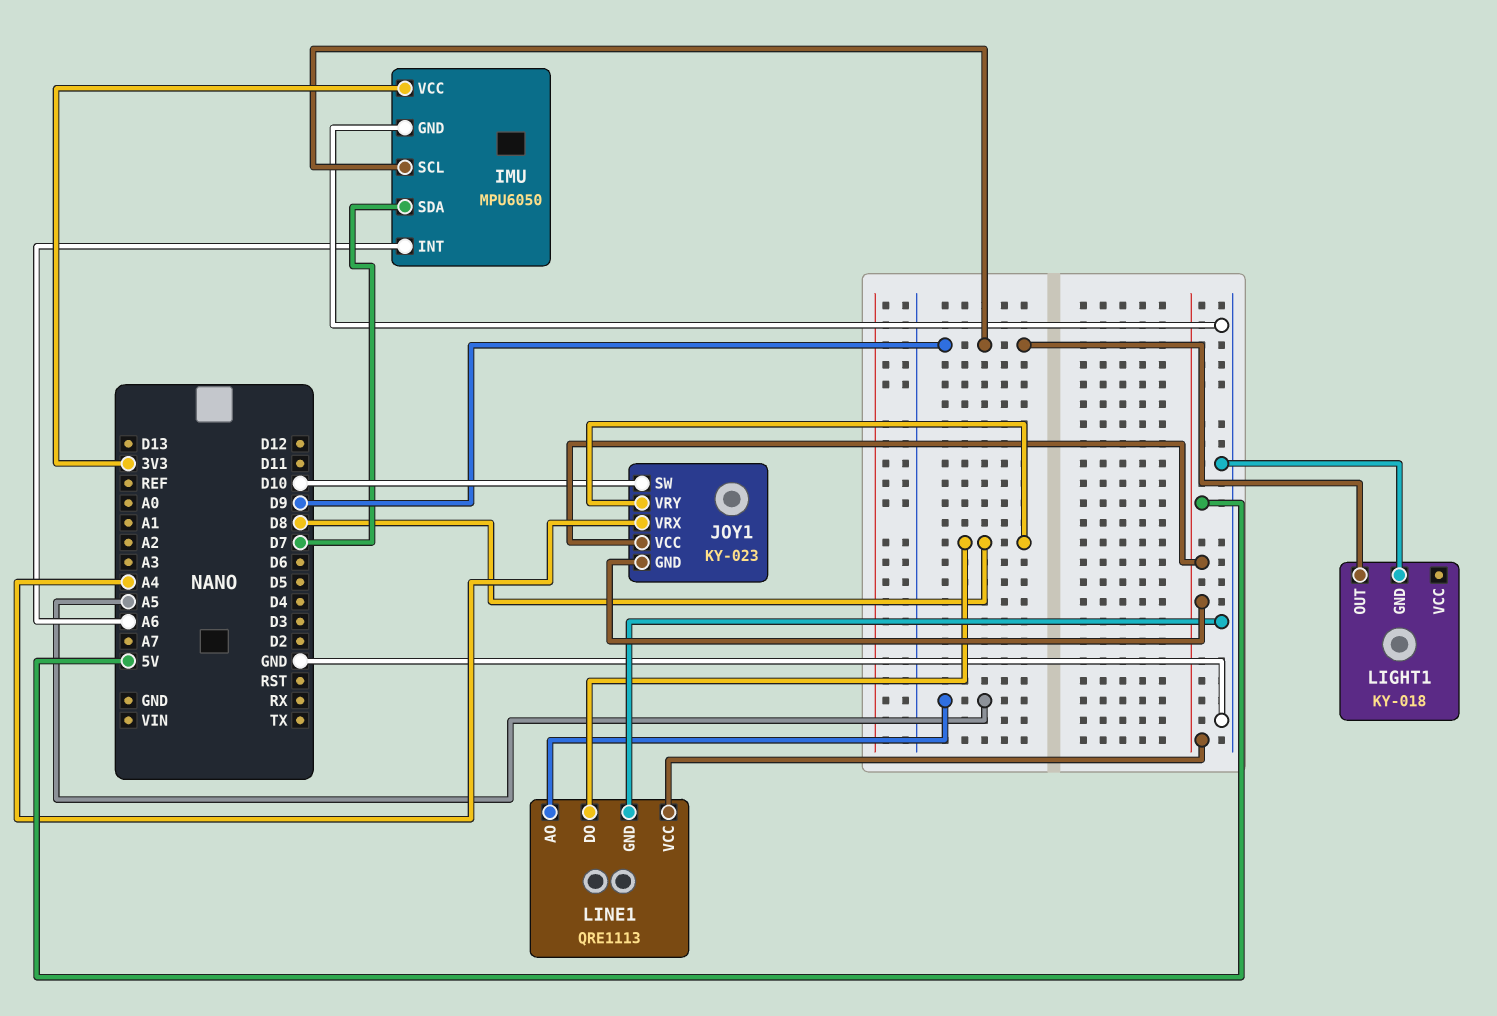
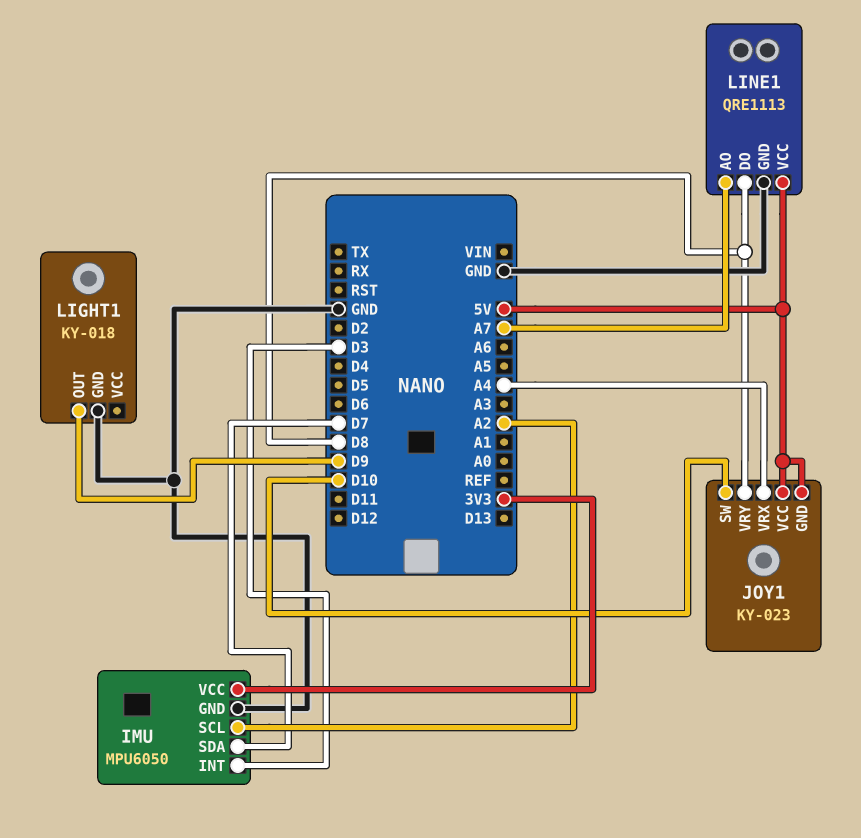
IMU pin INT: A6 -> D3
IMU pin SCL: D9 -> A2
LINE1 pin AO: A5 -> A7

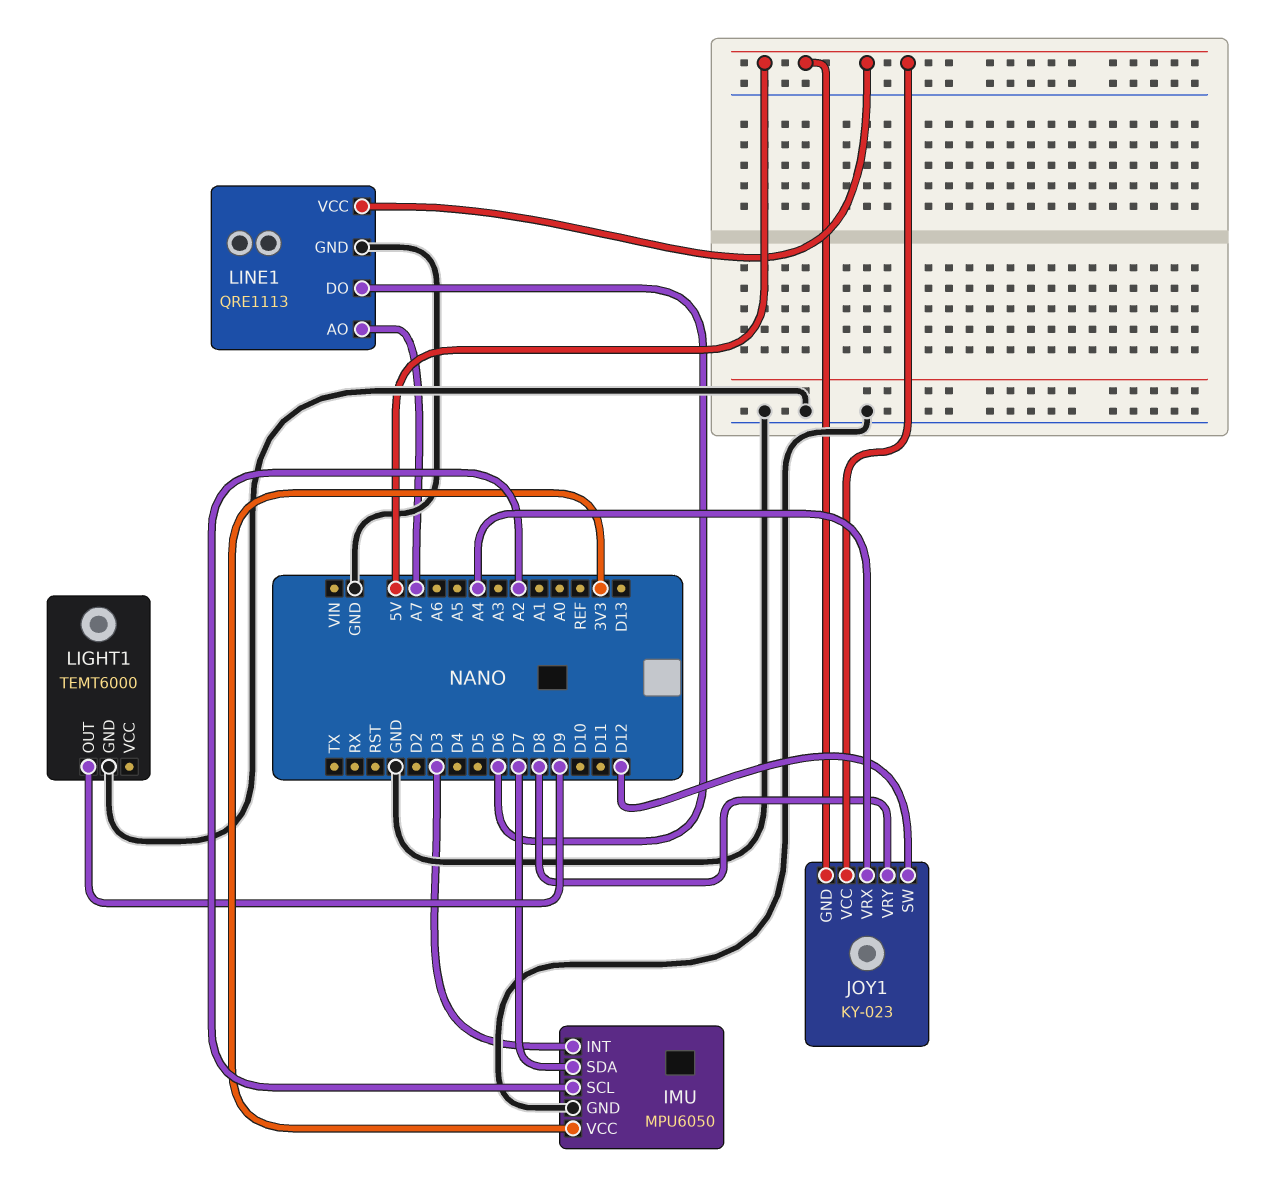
JOY1 pin SW: D10 -> D12
LIGHT1: KY-018 -> TEMT6000
LINE1 pin DO: D8 -> D6

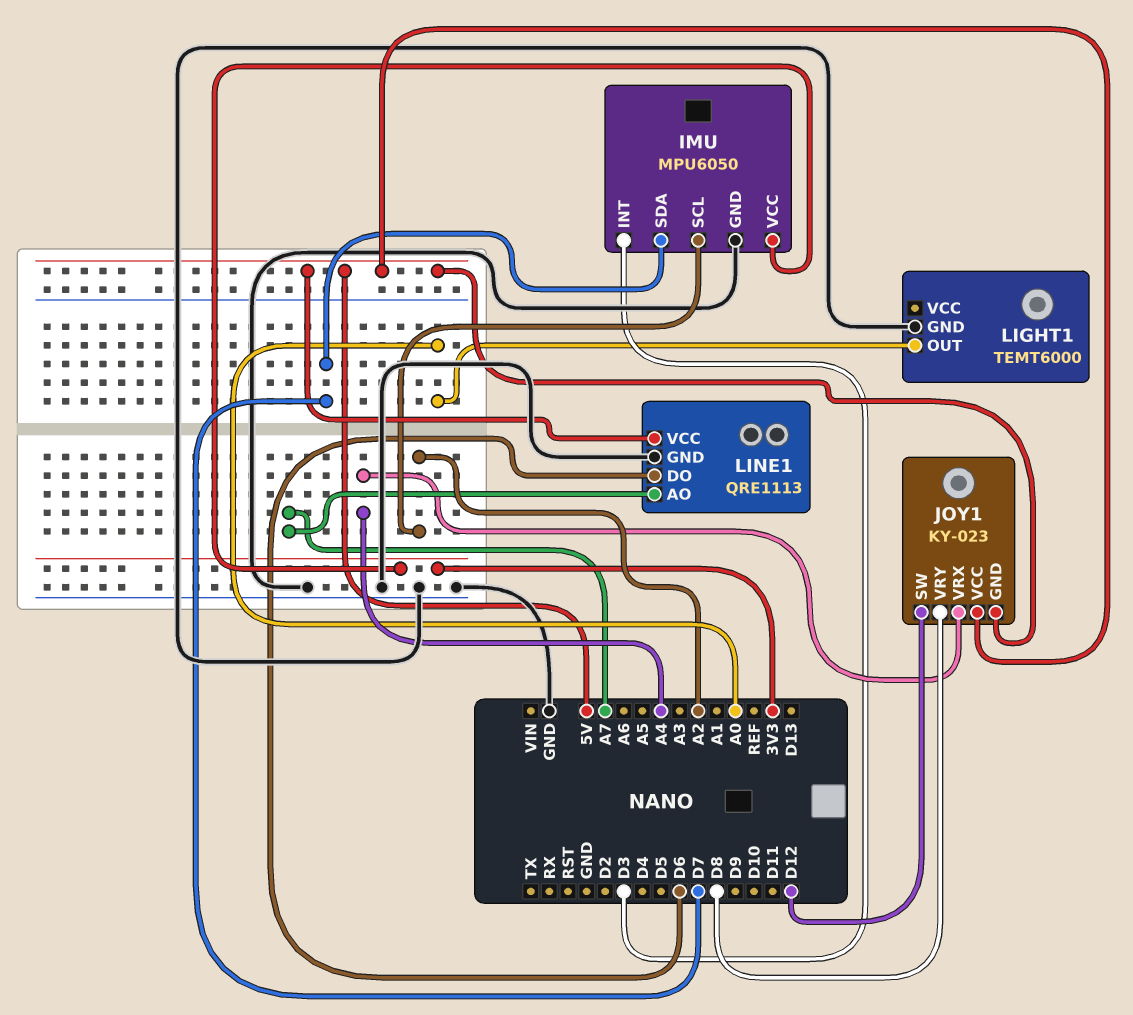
LIGHT1 pin OUT: D9 -> A0

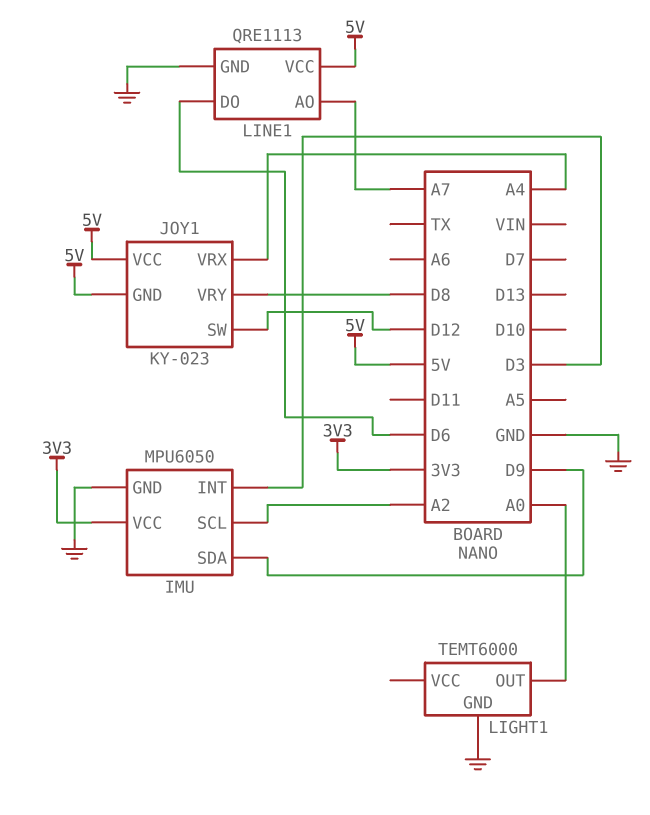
IMU pin SDA: D7 -> D9

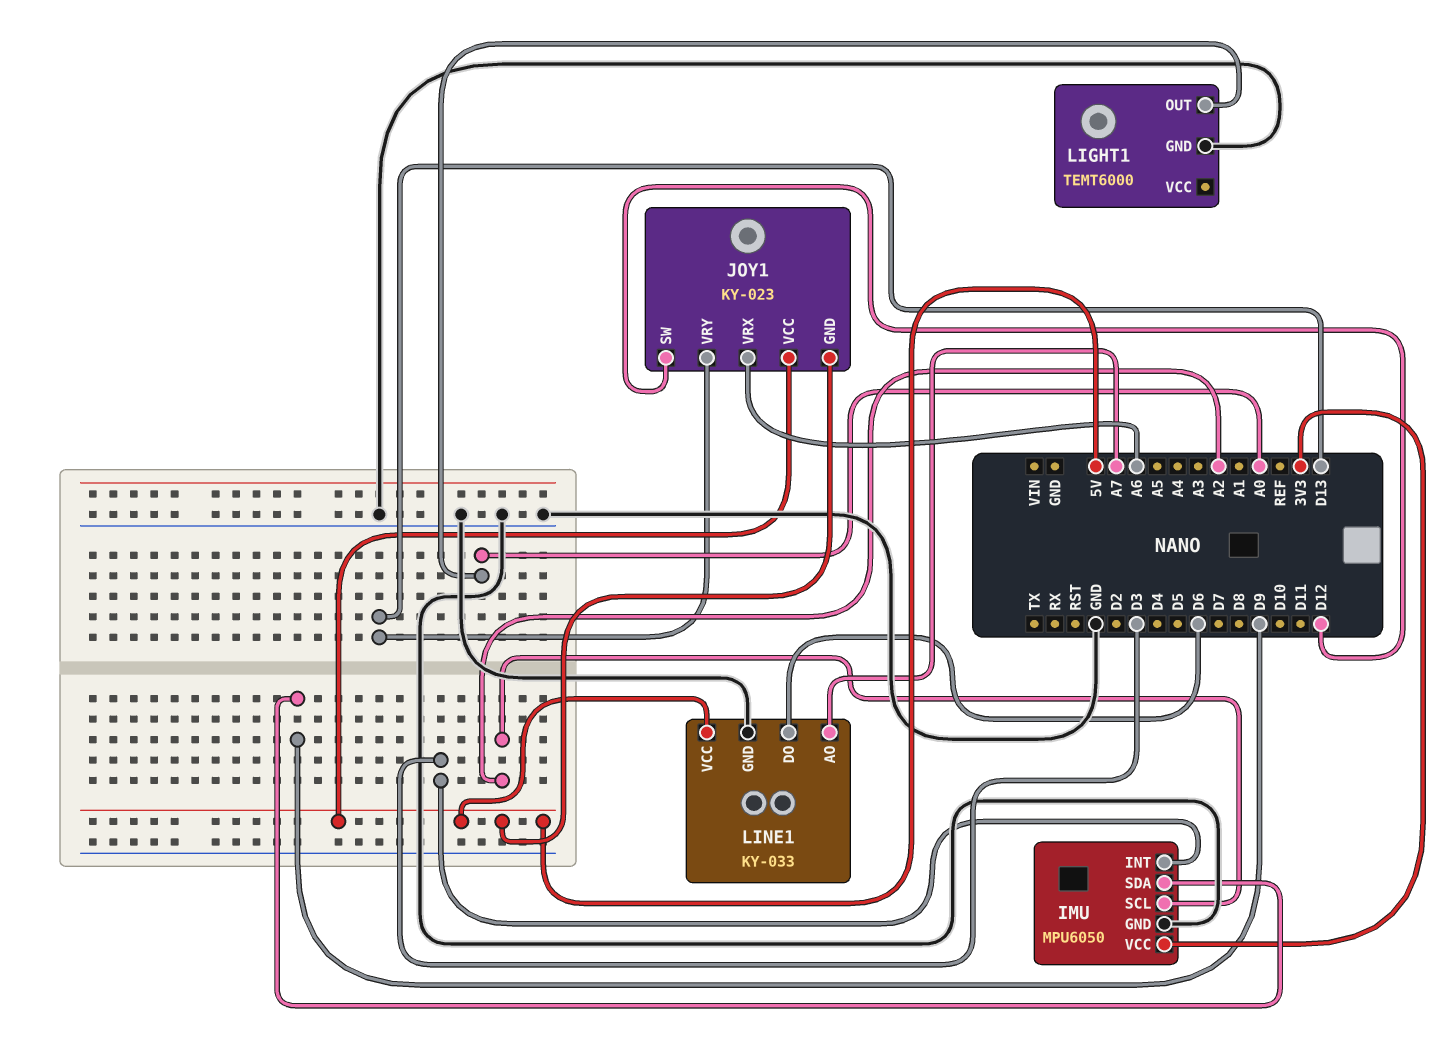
JOY1 pin VRX: A4 -> A6
JOY1 pin VRY: D8 -> D13
LINE1: QRE1113 -> KY-033

